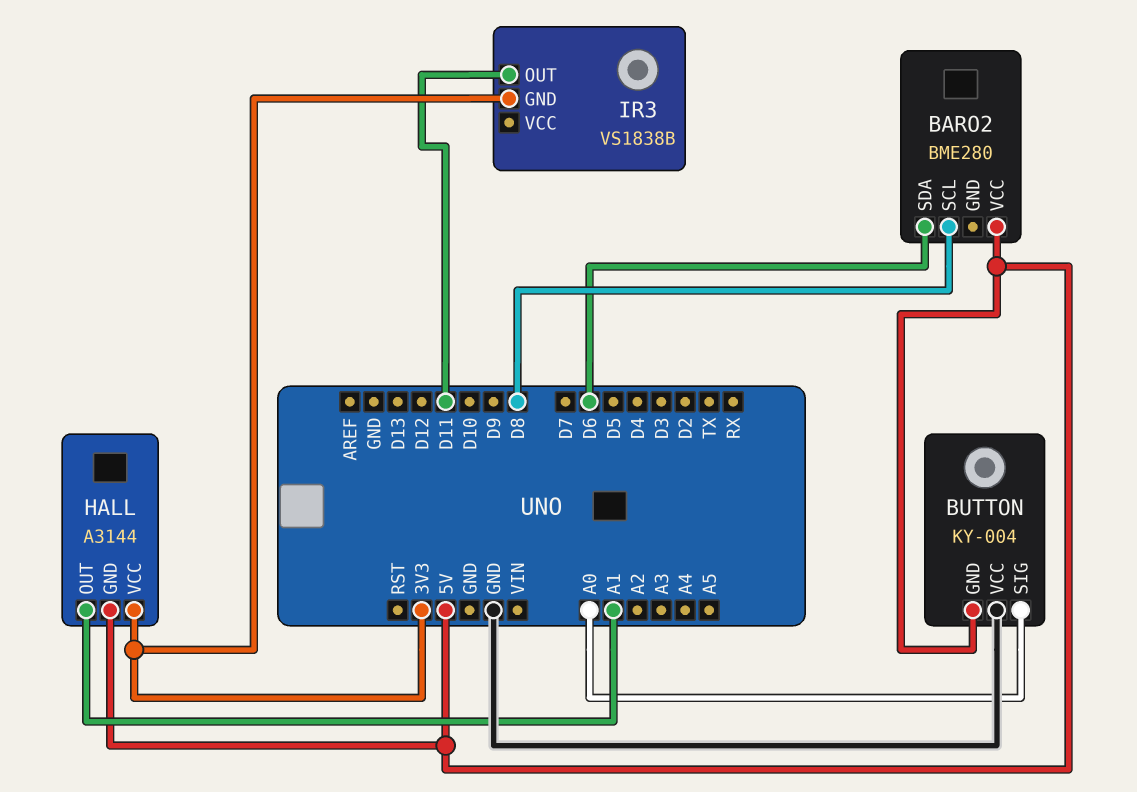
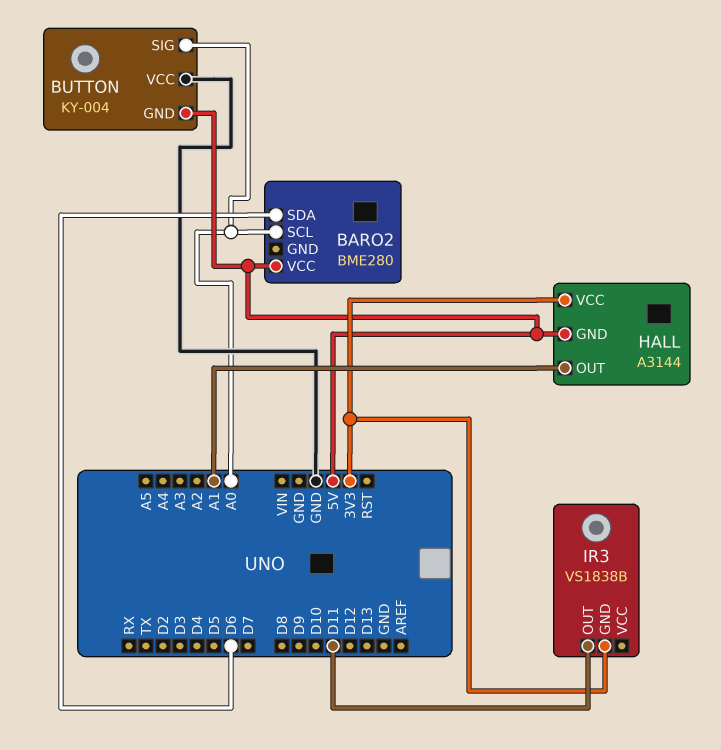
BARO2 pin SCL: D8 -> A0

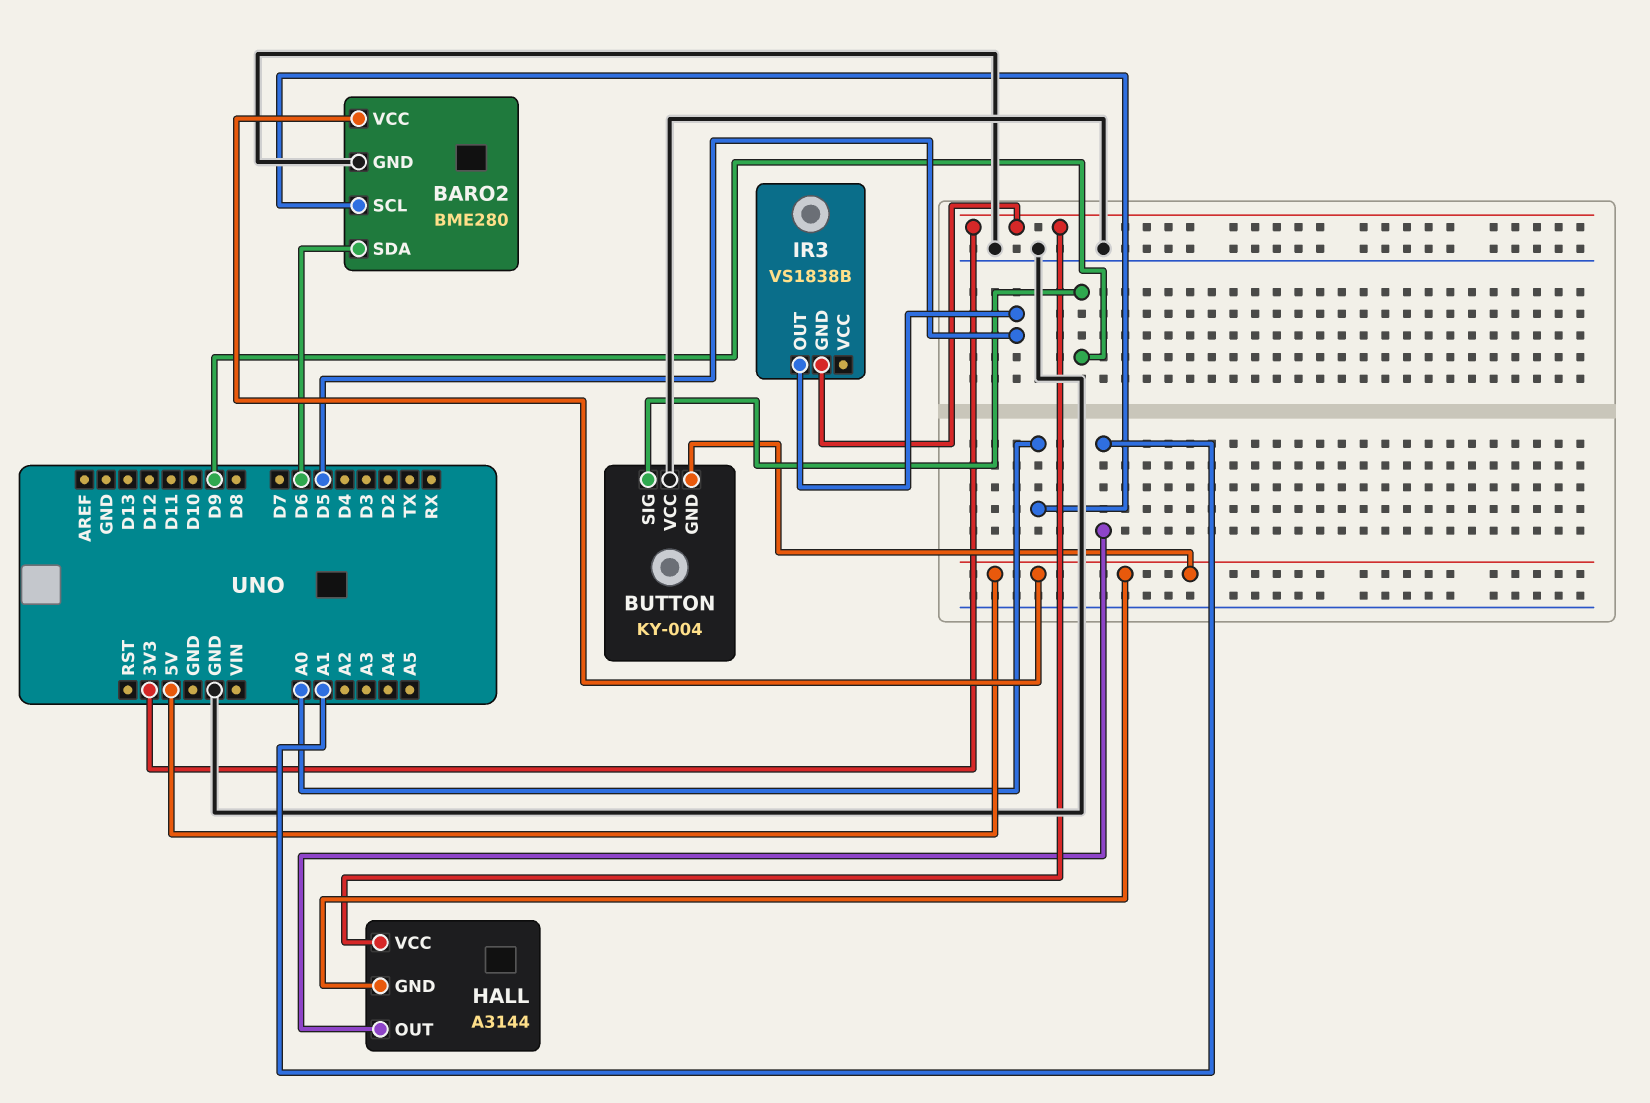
BARO2 pin GND: none -> GND
BUTTON pin SIG: A0 -> D9
IR3 pin OUT: D11 -> D5

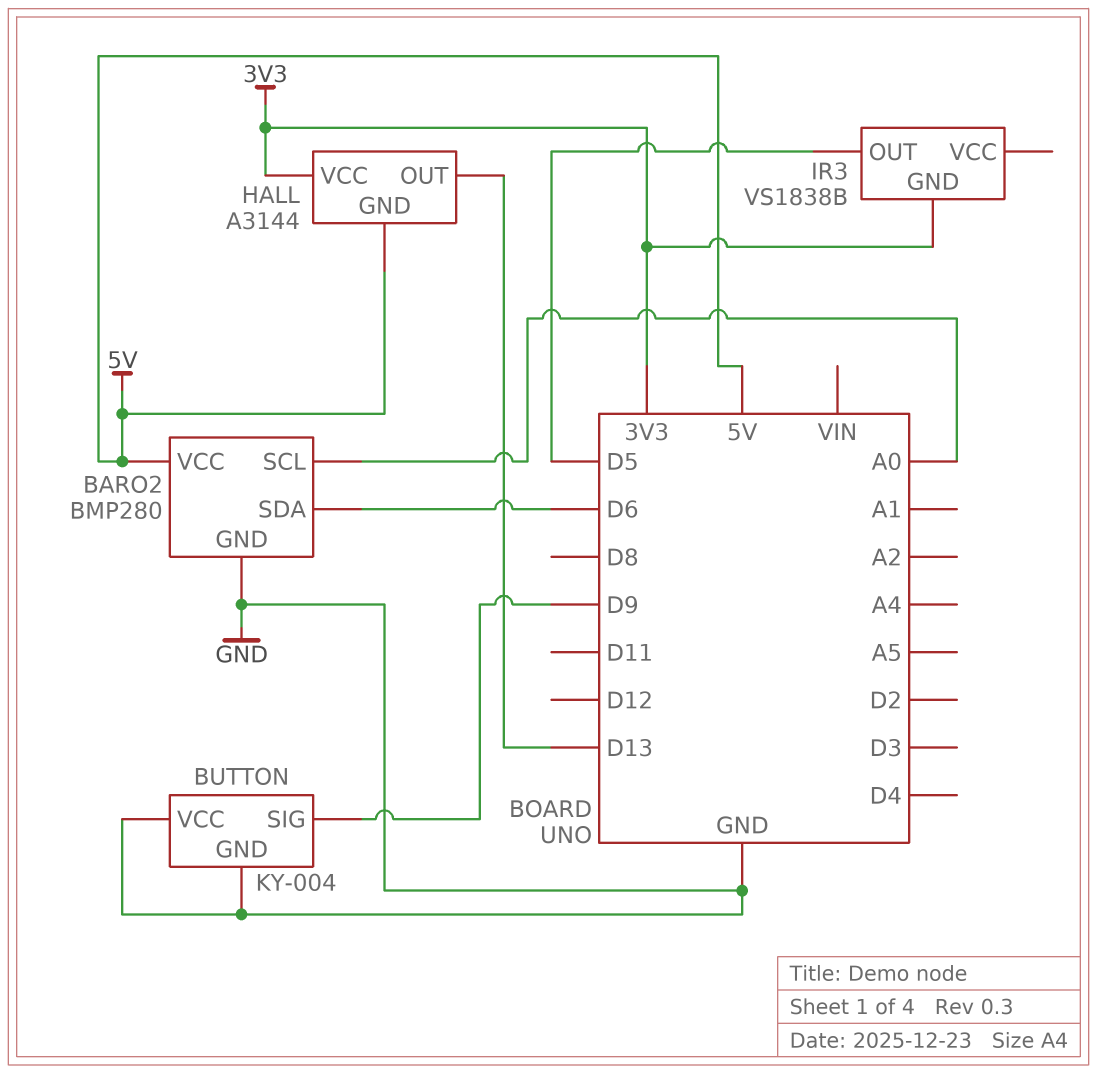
BARO2: BME280 -> BMP280
BUTTON pin GND: 5V -> GND
HALL pin OUT: A1 -> D13

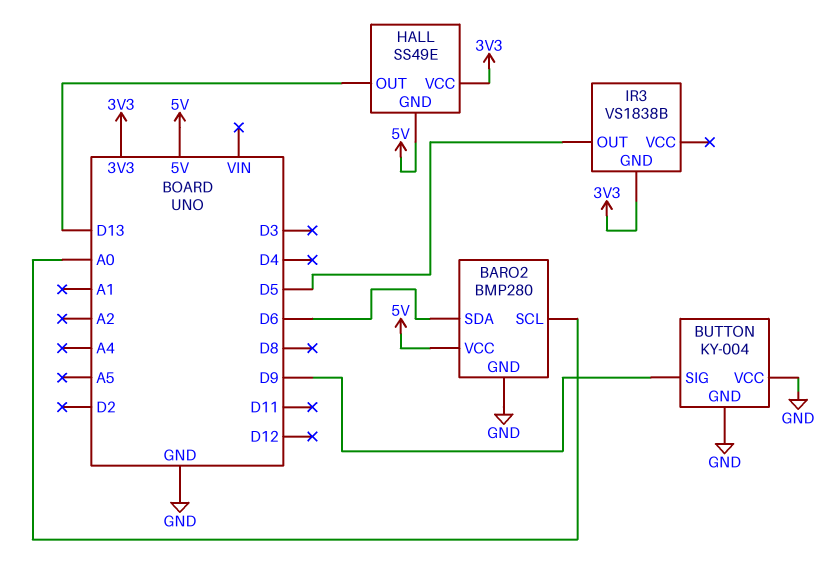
HALL: A3144 -> SS49E

